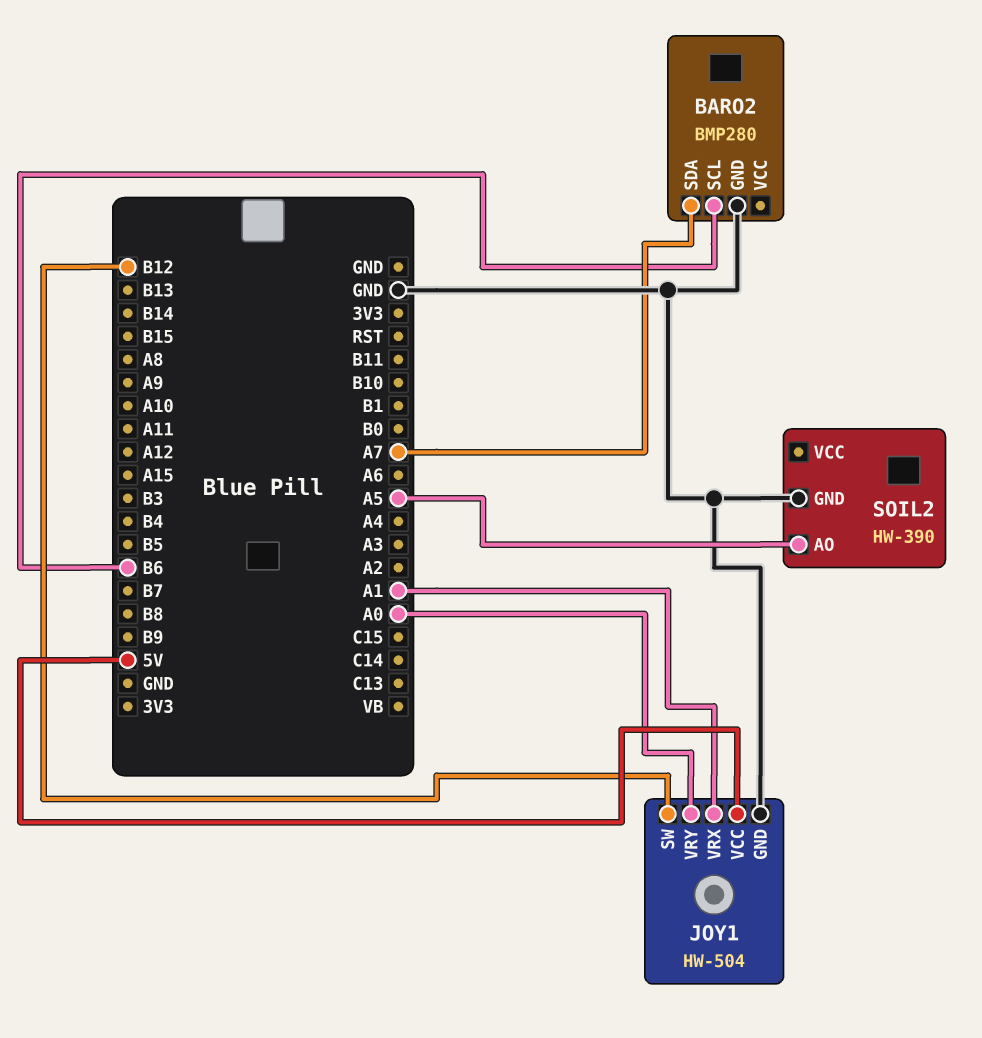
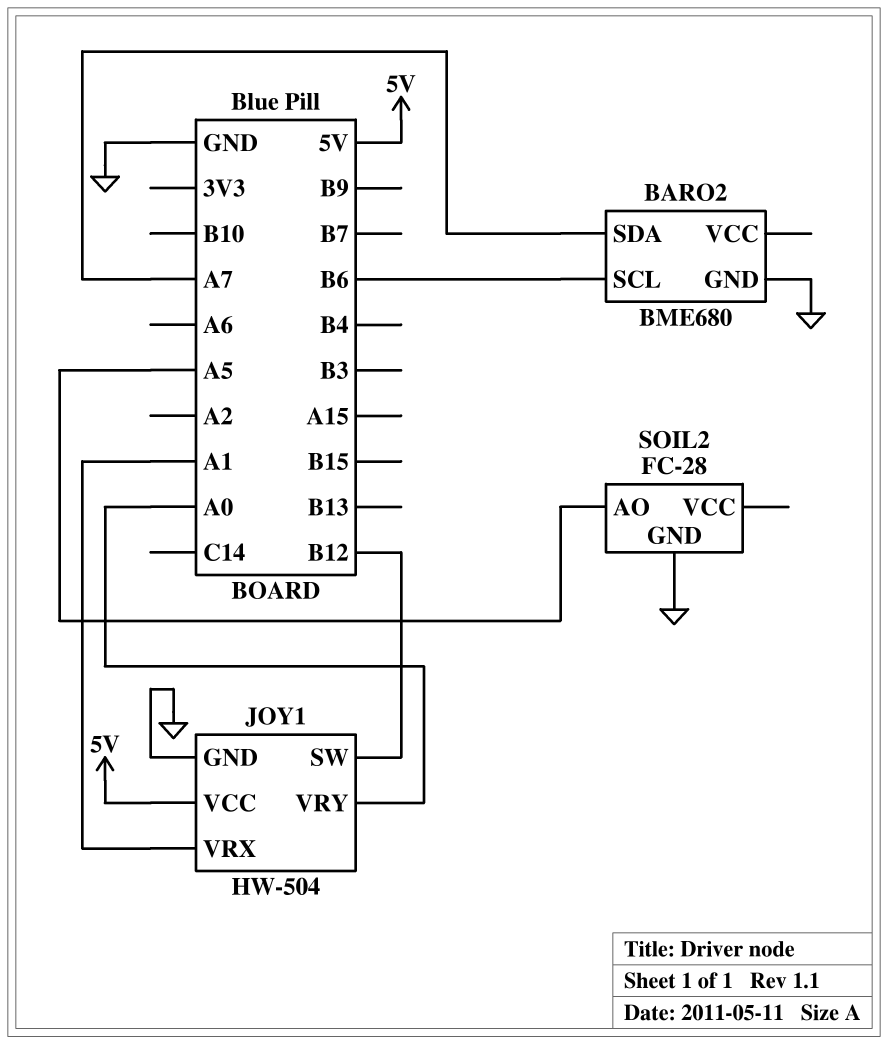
BARO2: BMP280 -> BME680
SOIL2: HW-390 -> FC-28

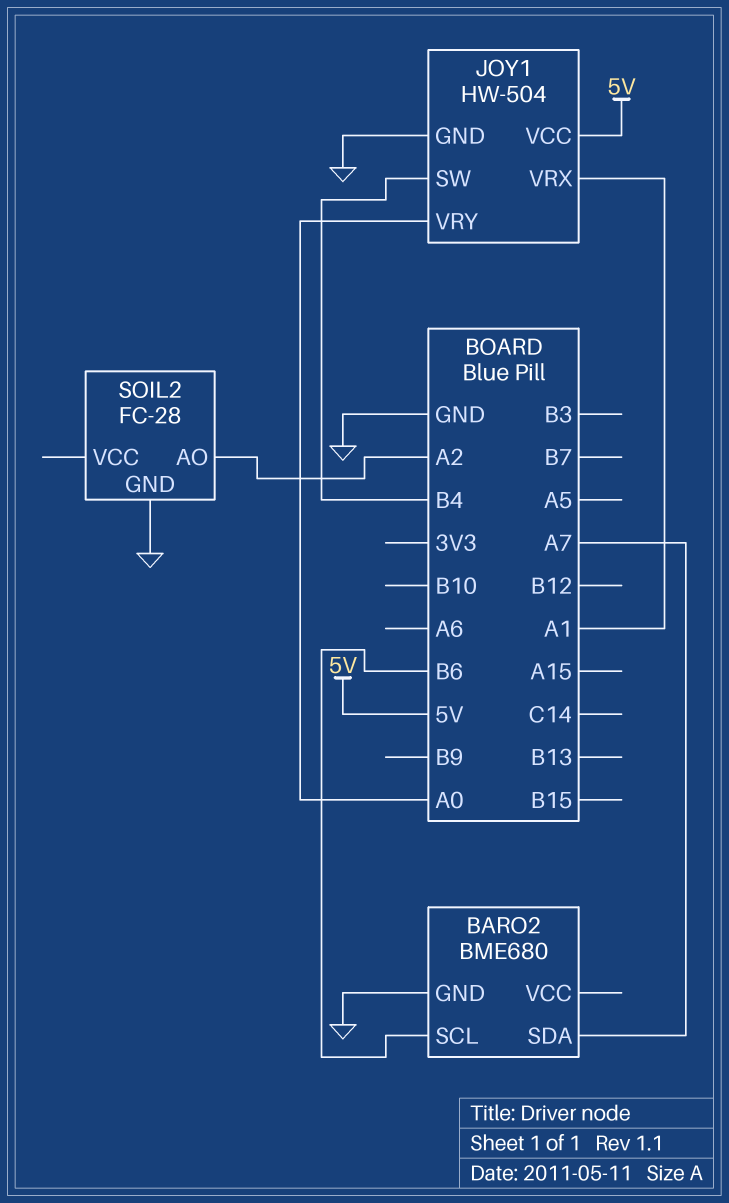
JOY1 pin SW: B12 -> B4
SOIL2 pin AO: A5 -> A2

